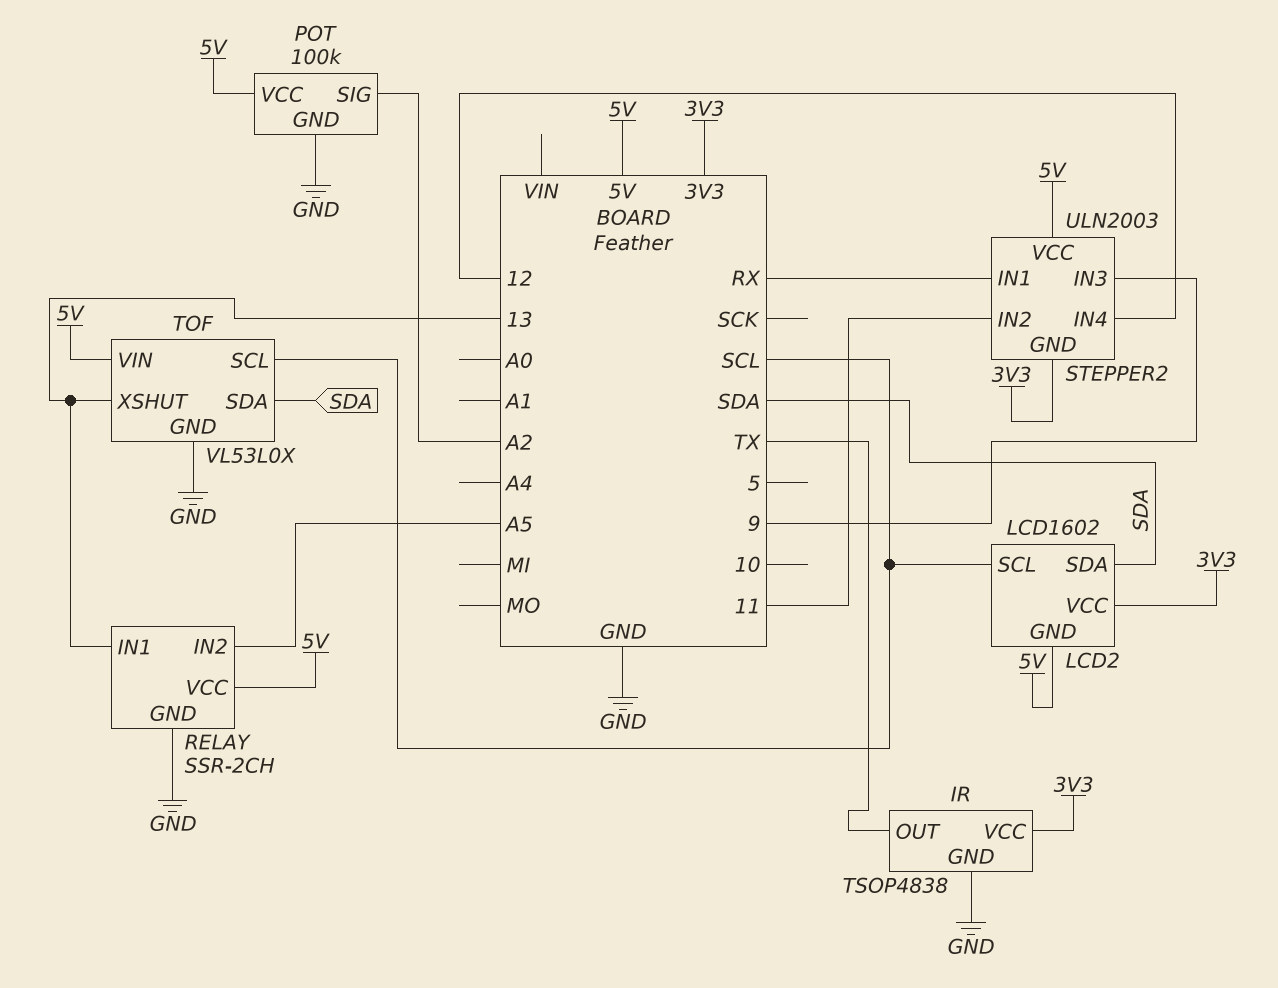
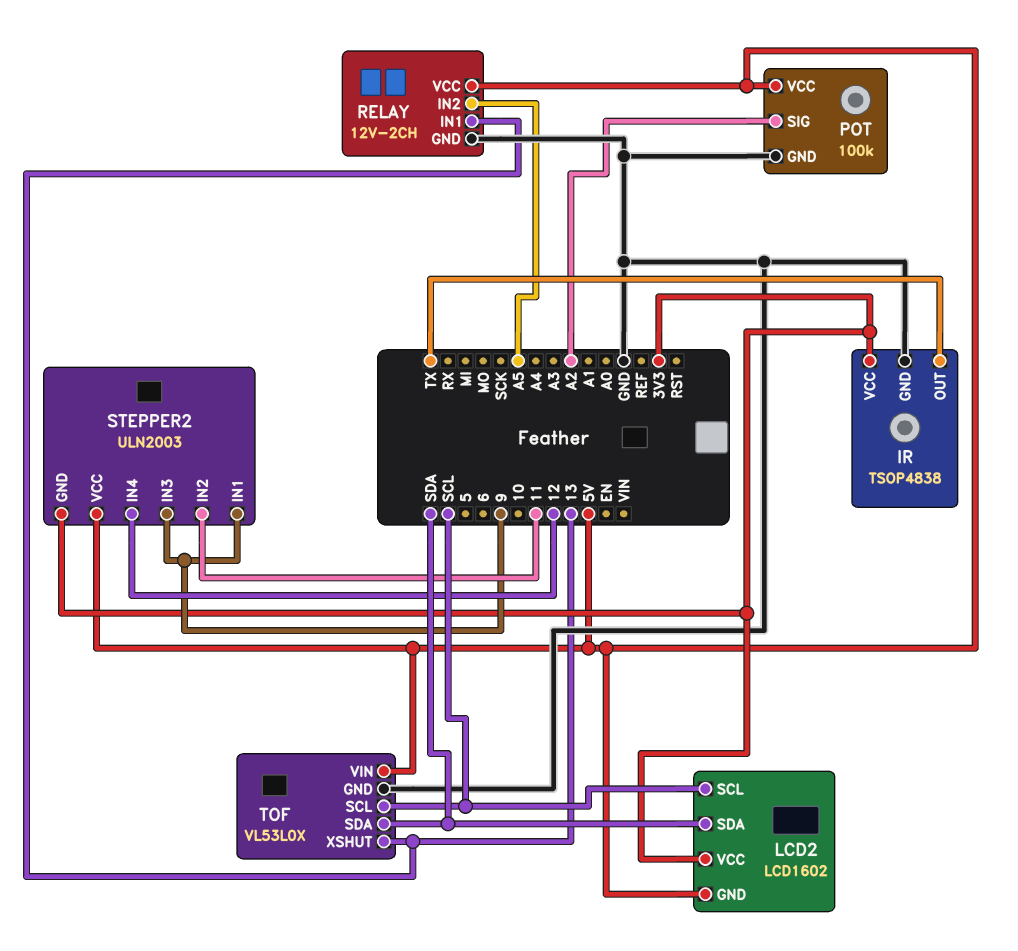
RELAY: SSR-2CH -> 12V-2CH
STEPPER2 pin IN1: RX -> 9

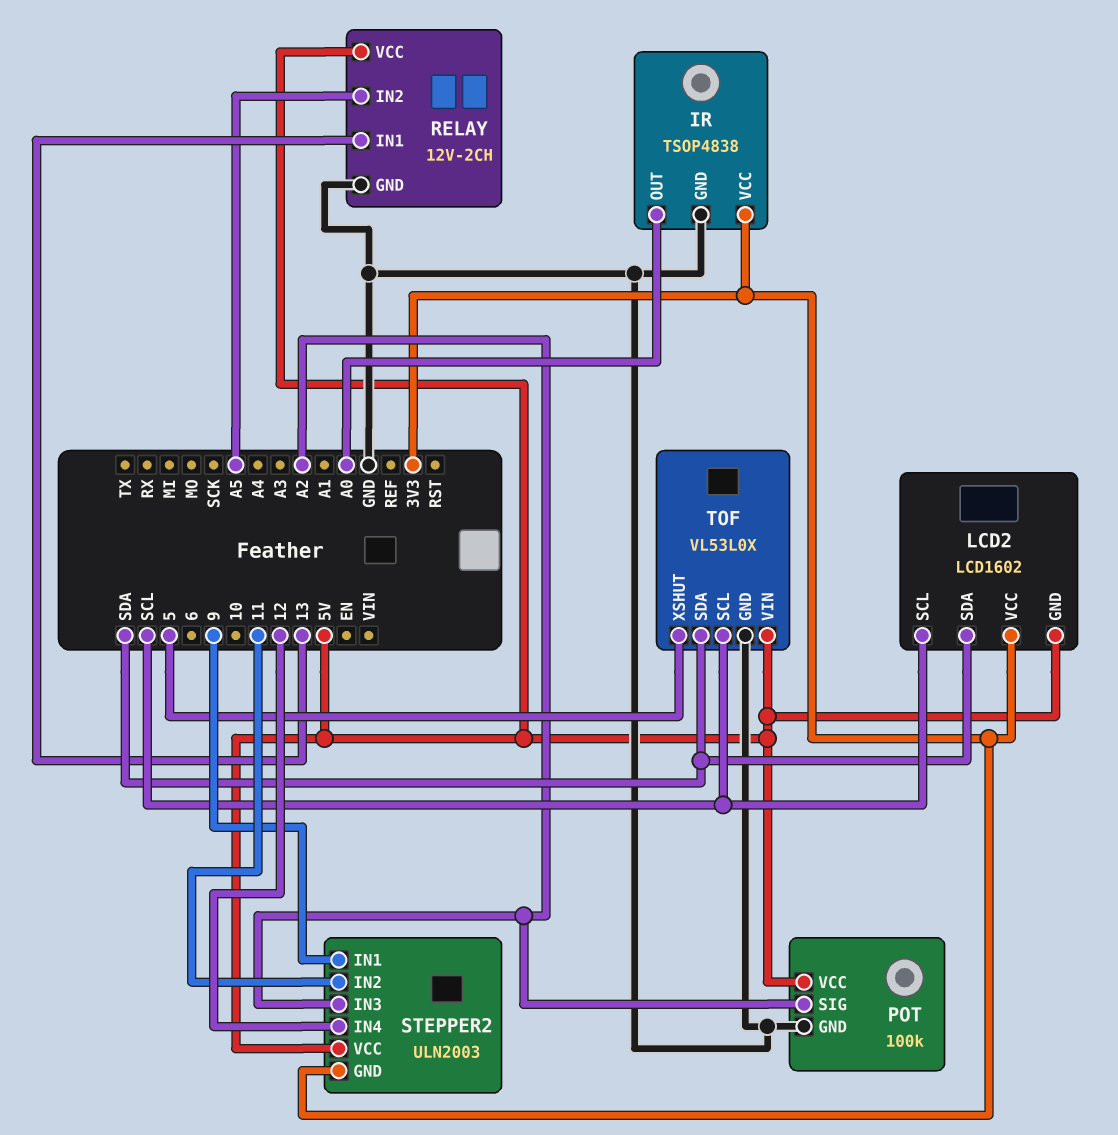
IR pin OUT: TX -> A0
STEPPER2 pin IN3: 9 -> A2
TOF pin XSHUT: 13 -> 5

